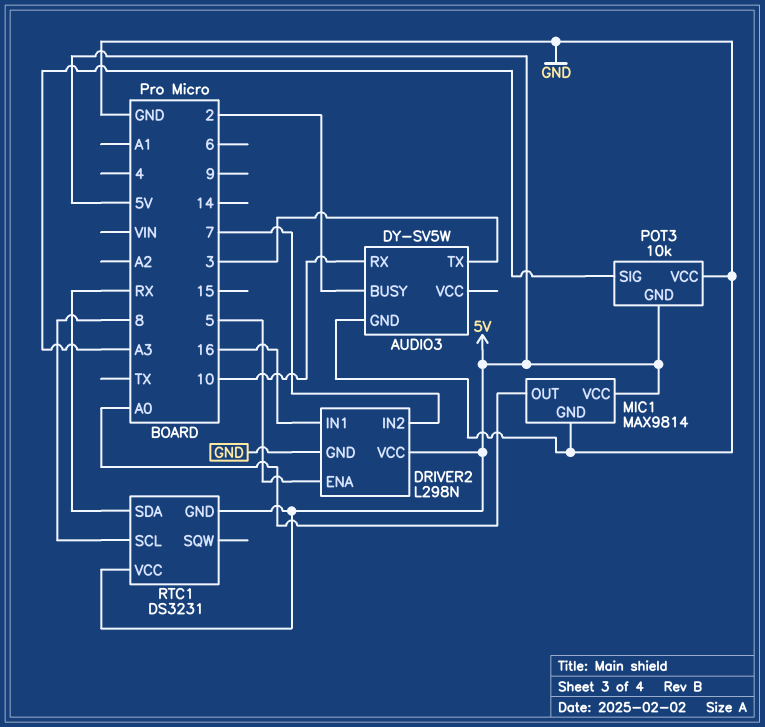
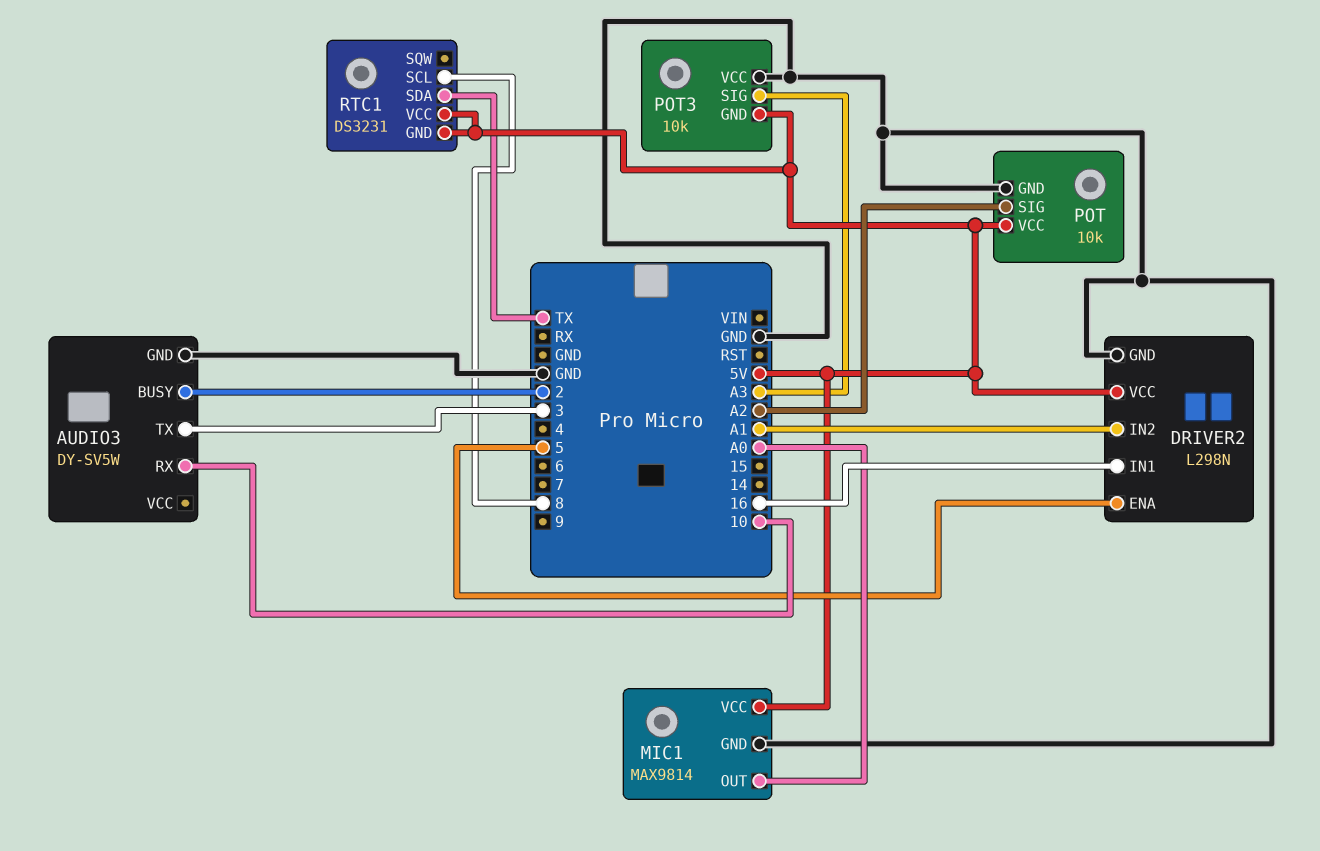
DRIVER2 pin IN2: 7 -> A1
POT: none -> 10k
POT pin GND: none -> GND
POT pin SIG: none -> A2
POT pin VCC: none -> 5V
RTC1 pin SDA: RX -> TX

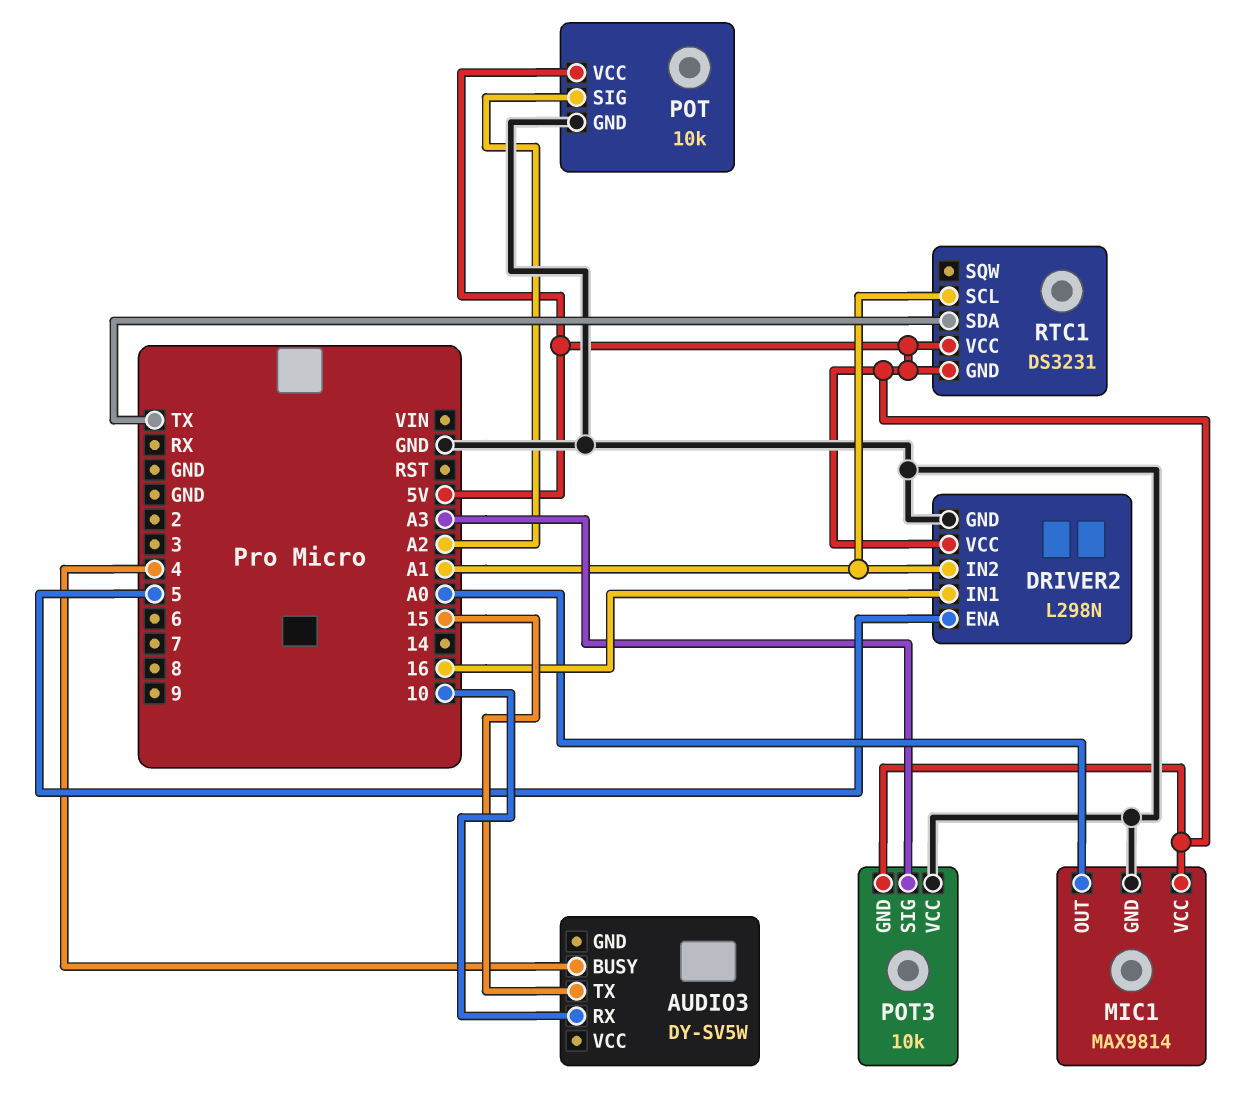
AUDIO3 pin BUSY: 2 -> 4
AUDIO3 pin GND: GND -> none
AUDIO3 pin TX: 3 -> 15
RTC1 pin SCL: 8 -> A1

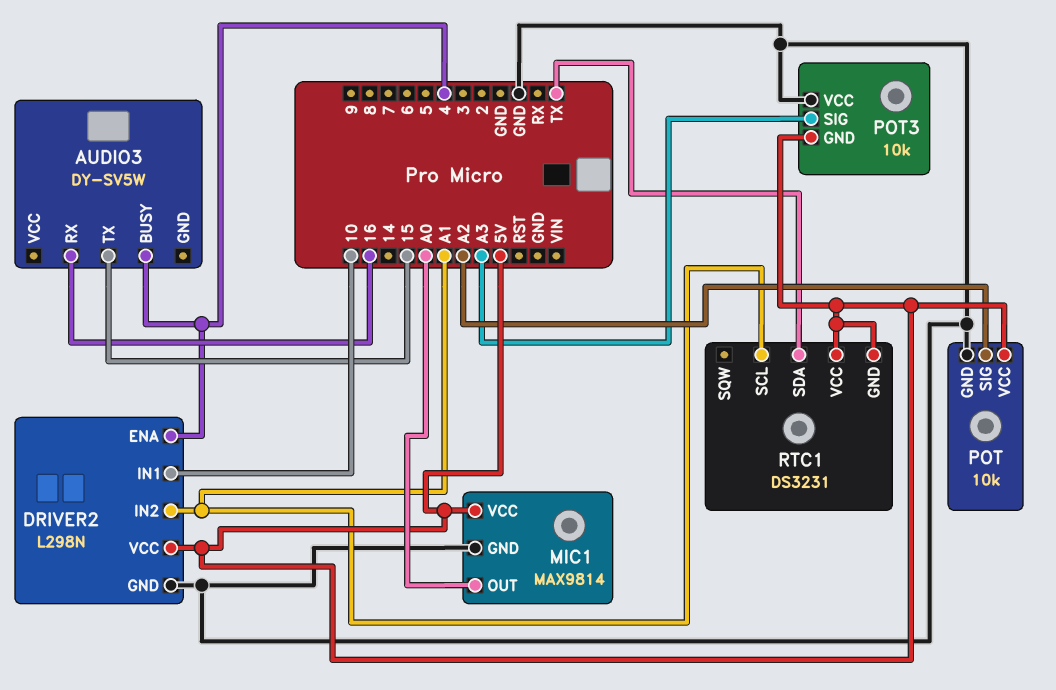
AUDIO3 pin RX: 10 -> 16
DRIVER2 pin ENA: 5 -> 4
DRIVER2 pin IN1: 16 -> 10

